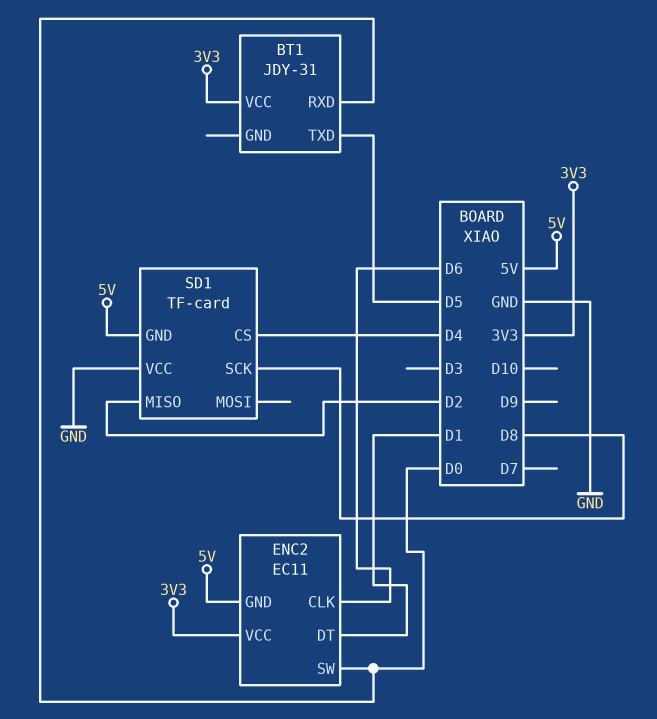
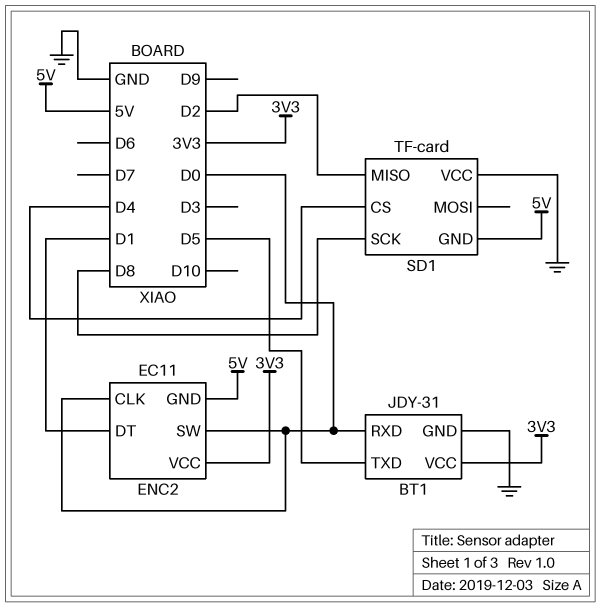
BT1 pin GND: none -> GND
ENC2 pin CLK: D6 -> D0

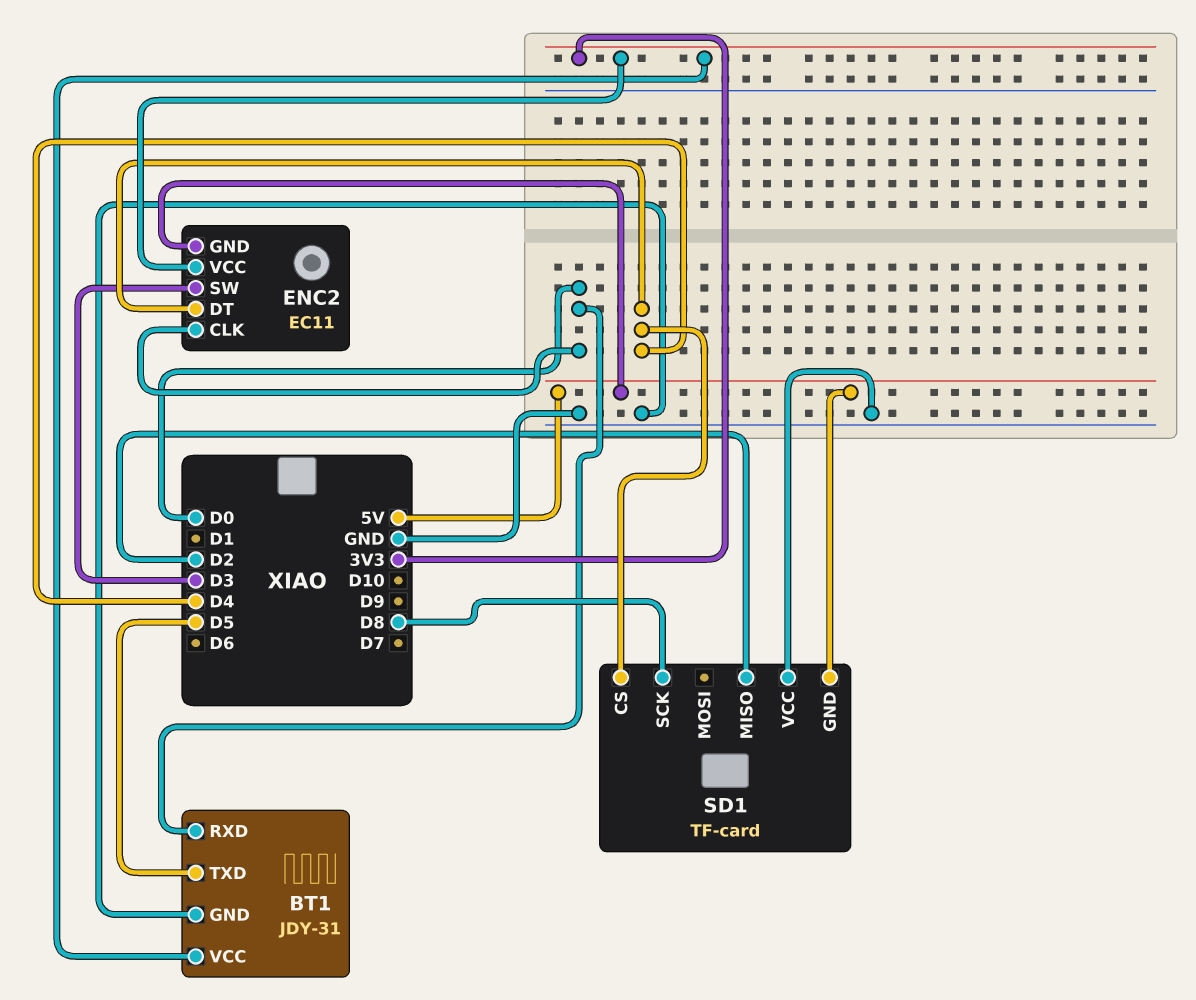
ENC2 pin DT: D1 -> D4
ENC2 pin SW: D0 -> D3

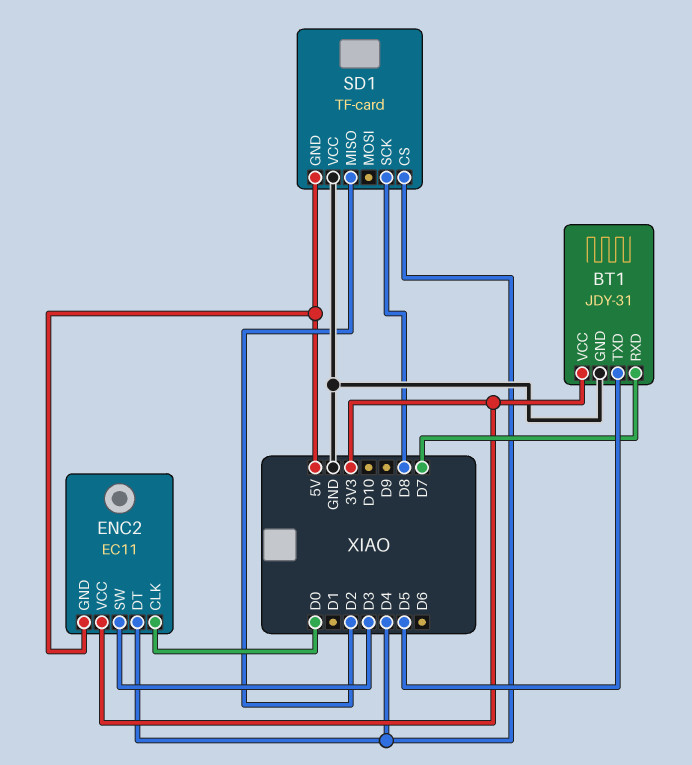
BT1 pin RXD: D0 -> D7

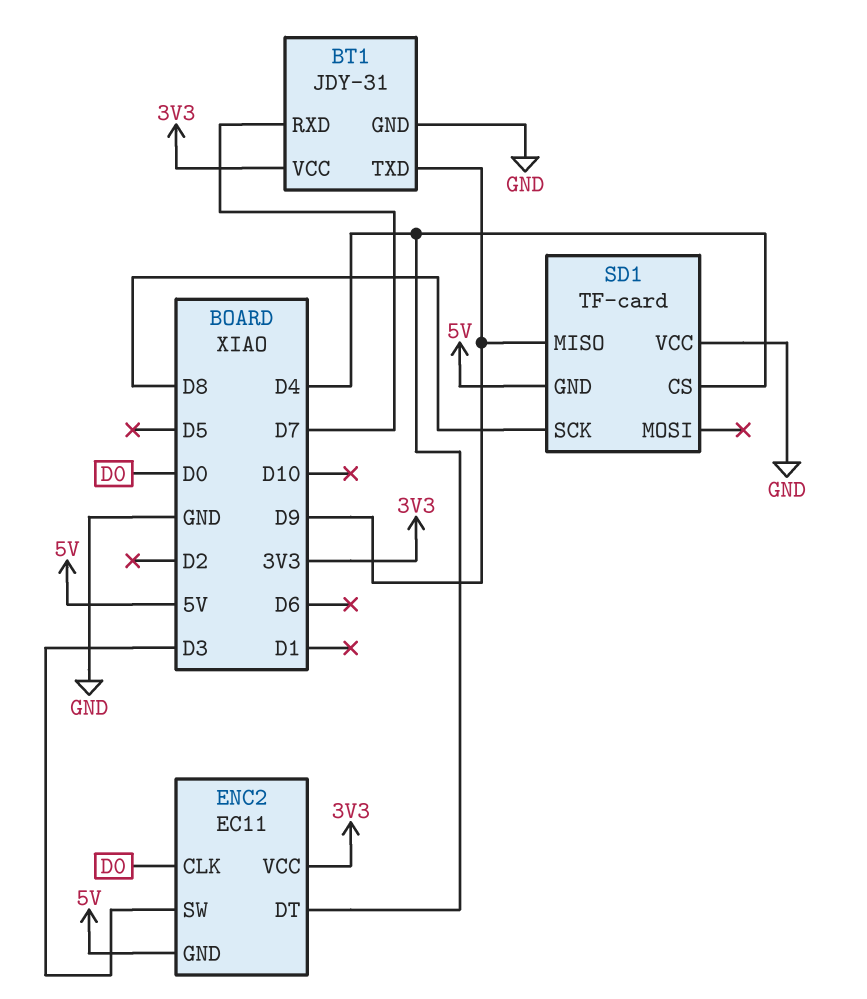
BT1 pin TXD: D5 -> D9
SD1 pin MISO: D2 -> D9

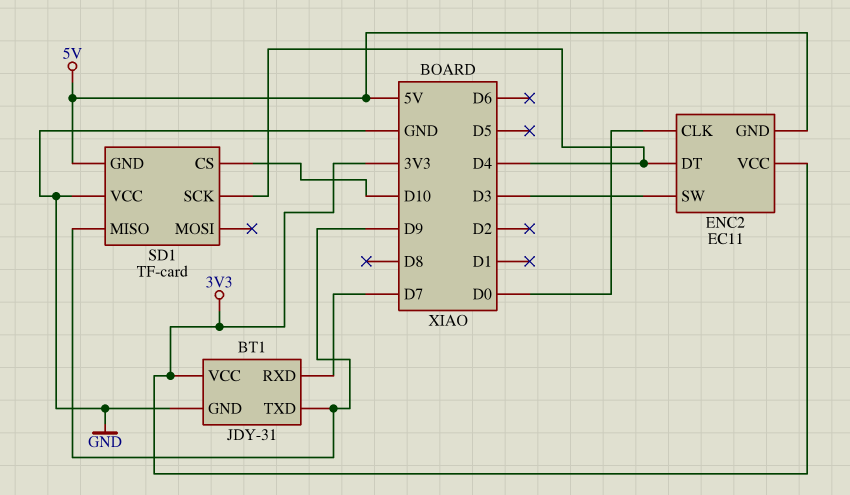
SD1 pin CS: D4 -> D10
SD1 pin SCK: D8 -> D4

